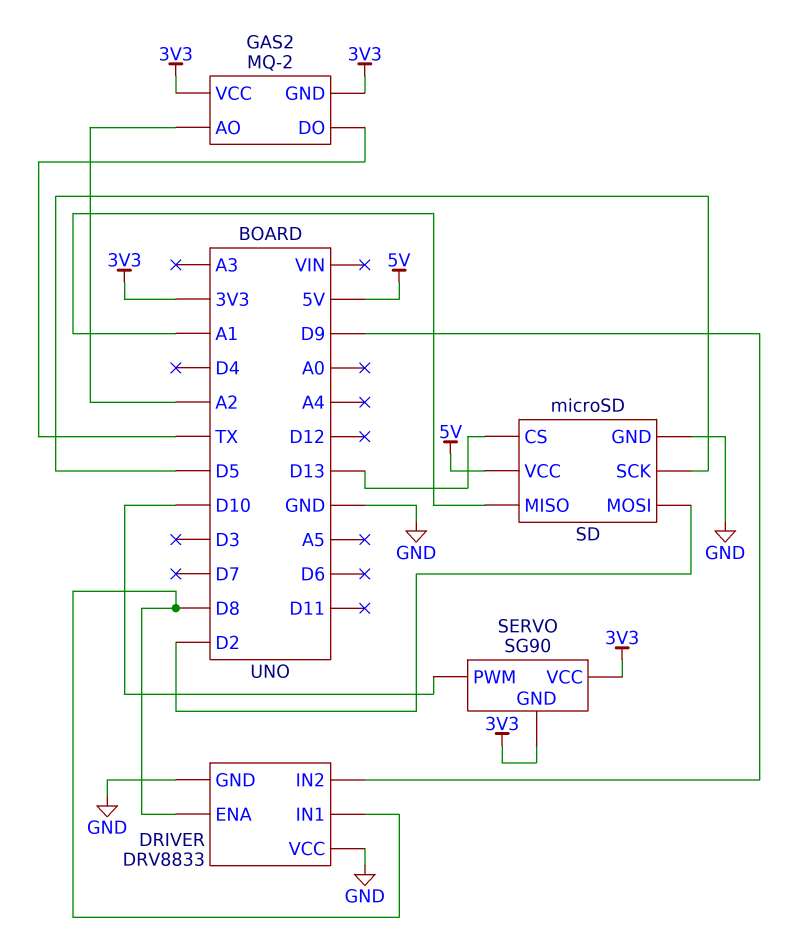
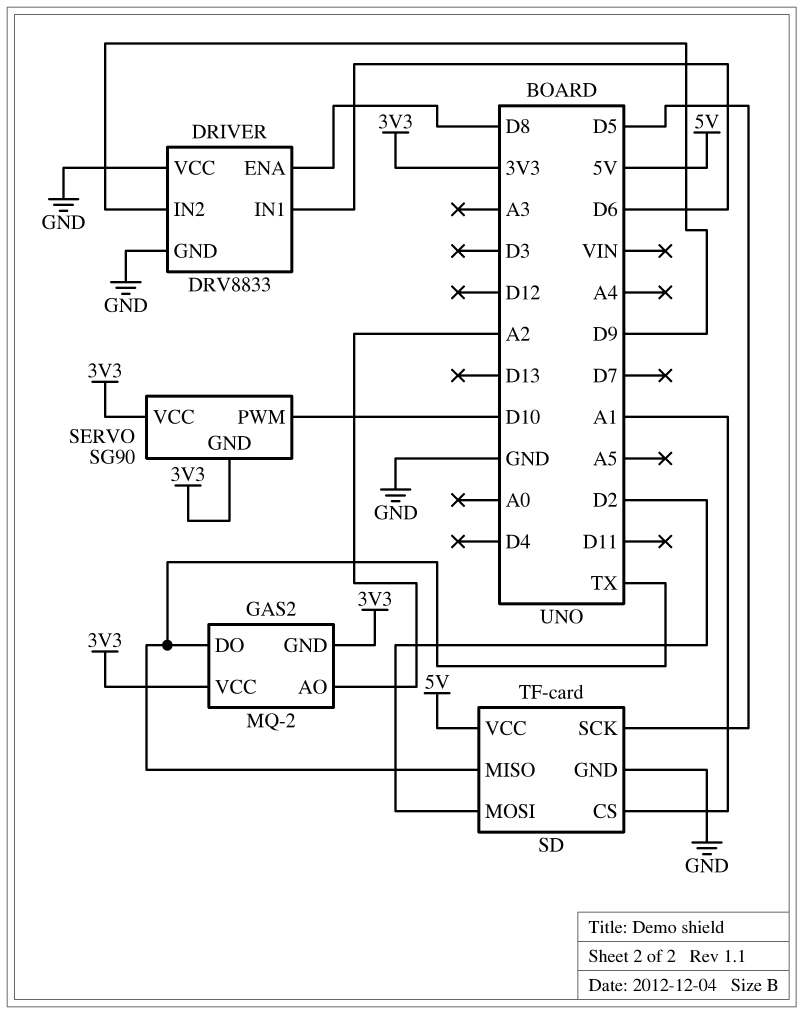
DRIVER pin IN1: D8 -> D6
SD: microSD -> TF-card
SD pin CS: D13 -> A1
SD pin MISO: A1 -> TX

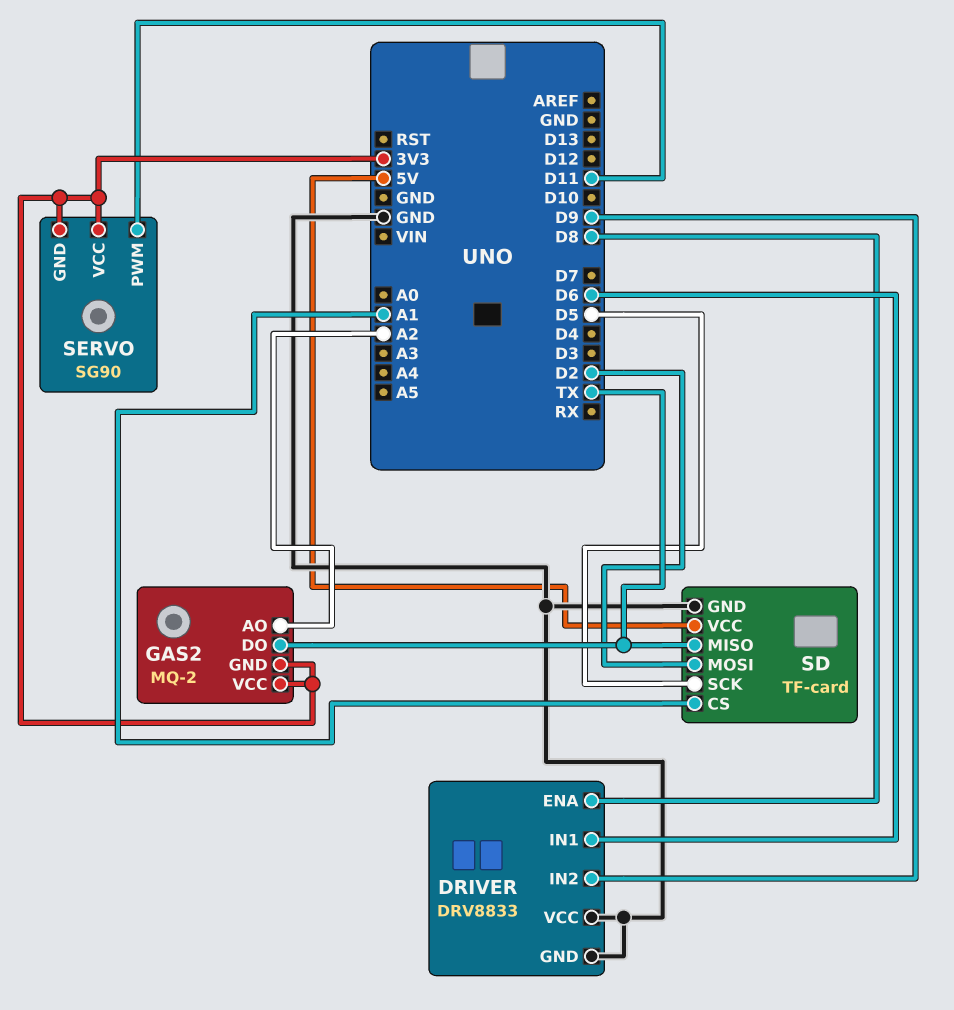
SERVO pin PWM: D10 -> D11

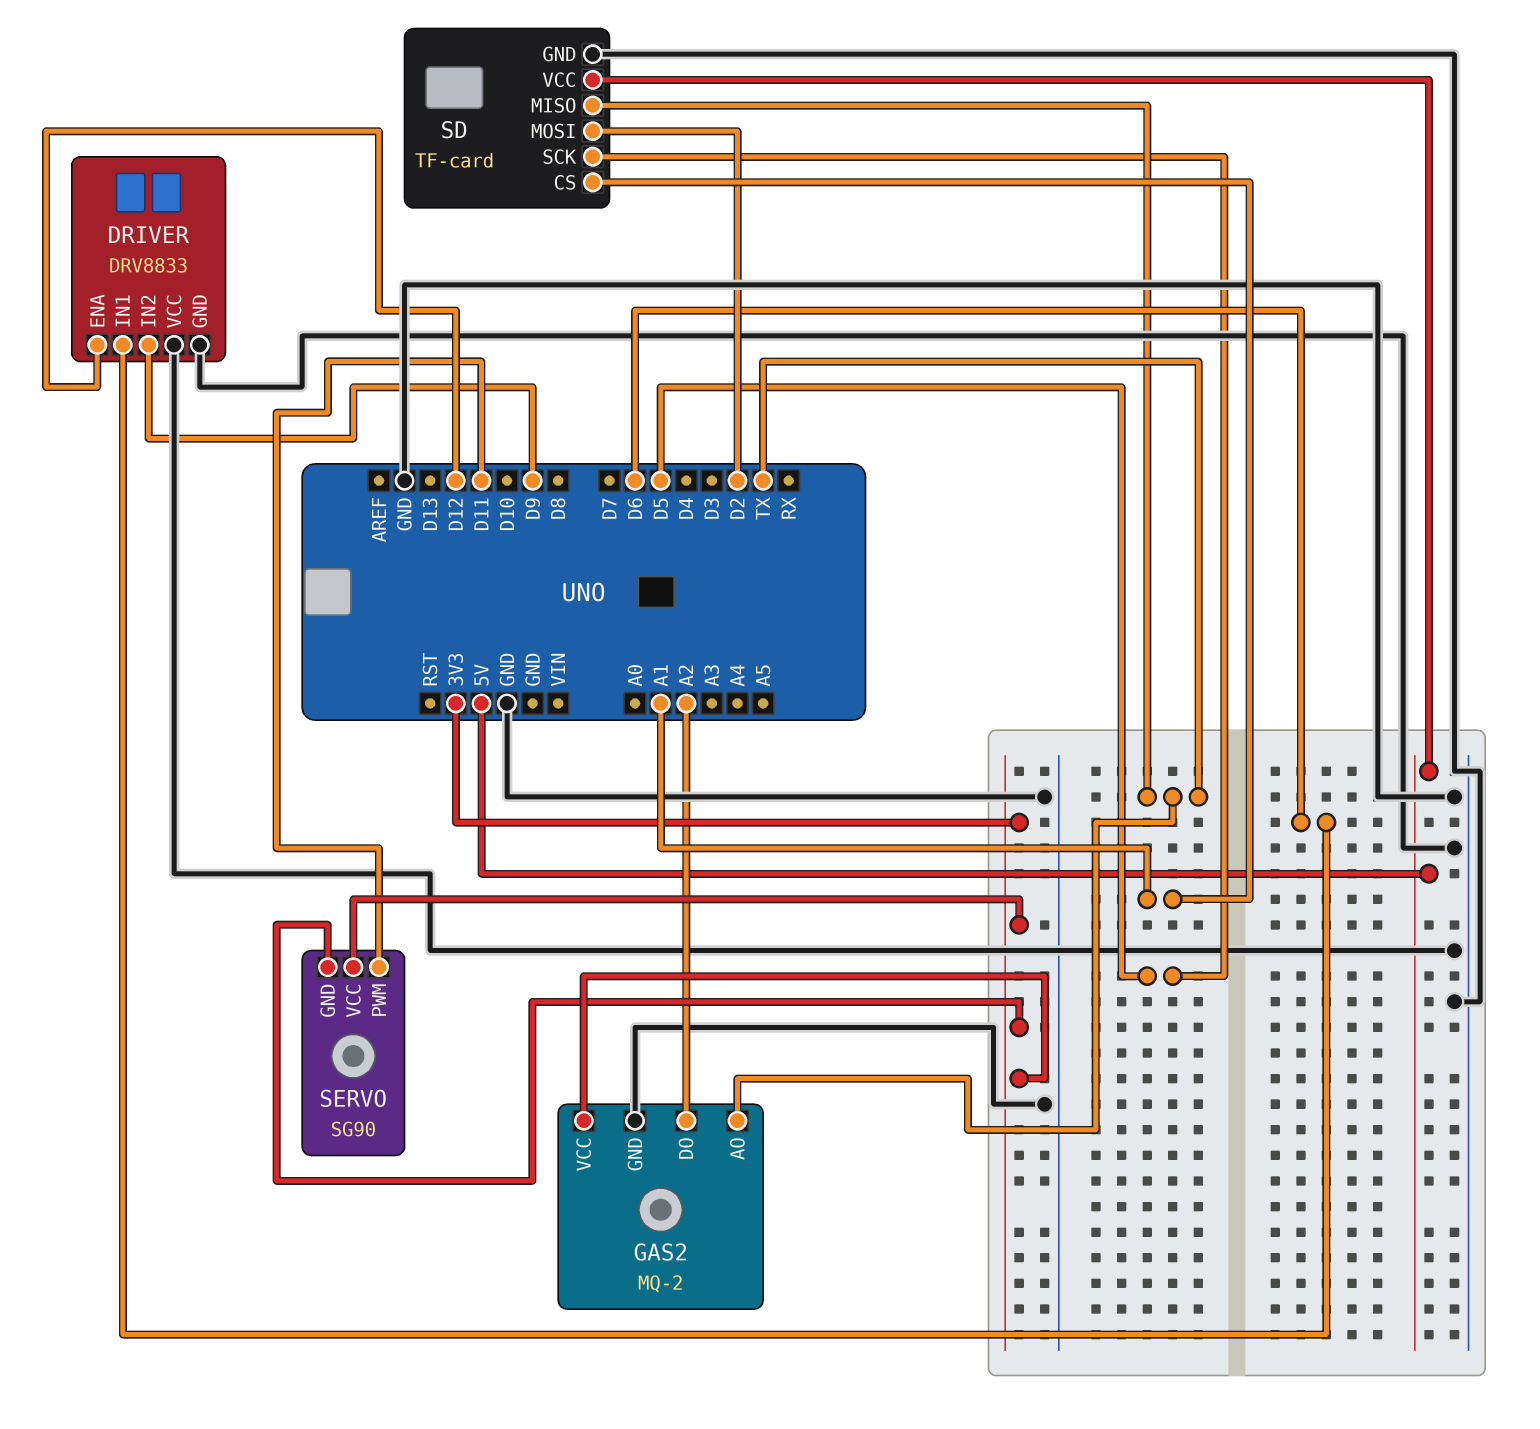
DRIVER pin ENA: D8 -> D12
GAS2 pin AO: A2 -> TX
GAS2 pin DO: TX -> A2
GAS2 pin GND: 3V3 -> GND

